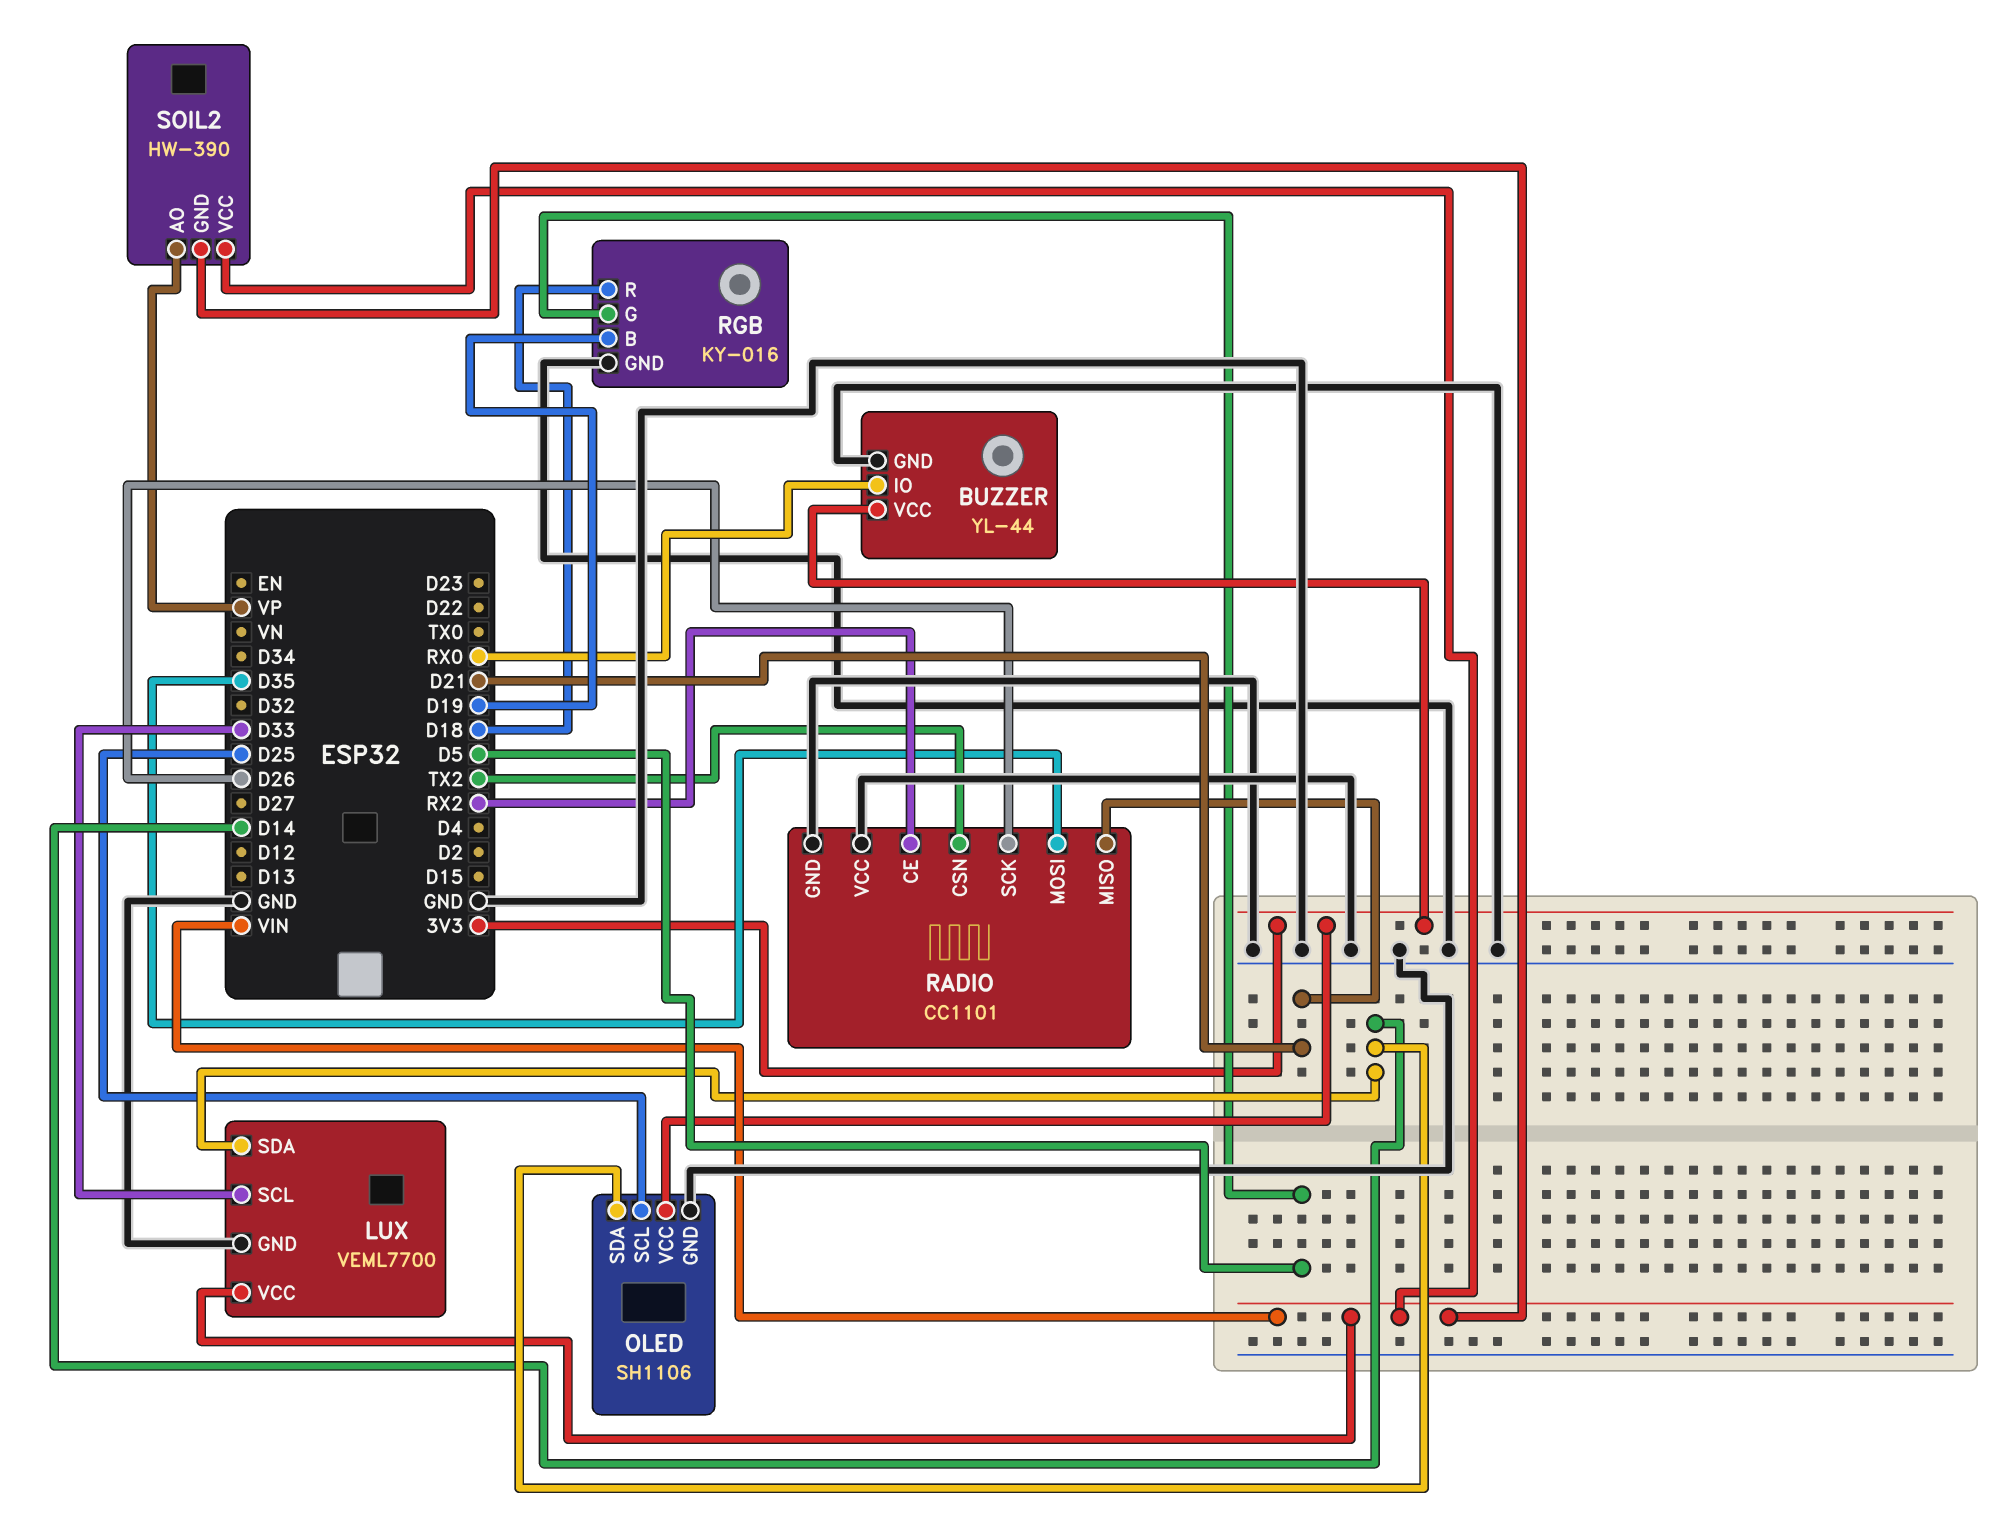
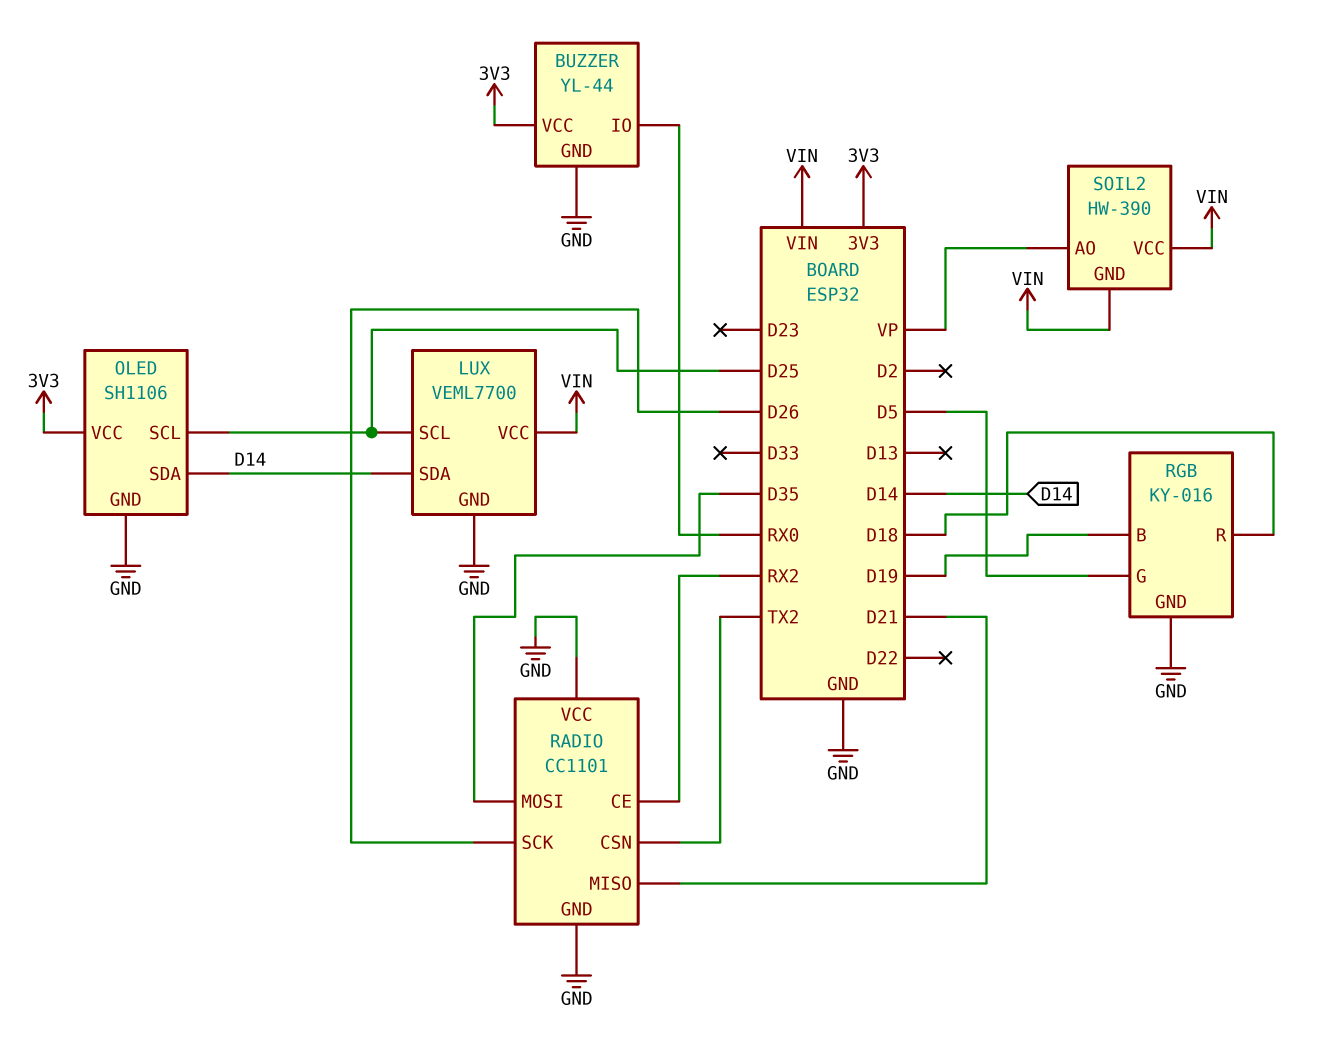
LUX pin SCL: D33 -> D25

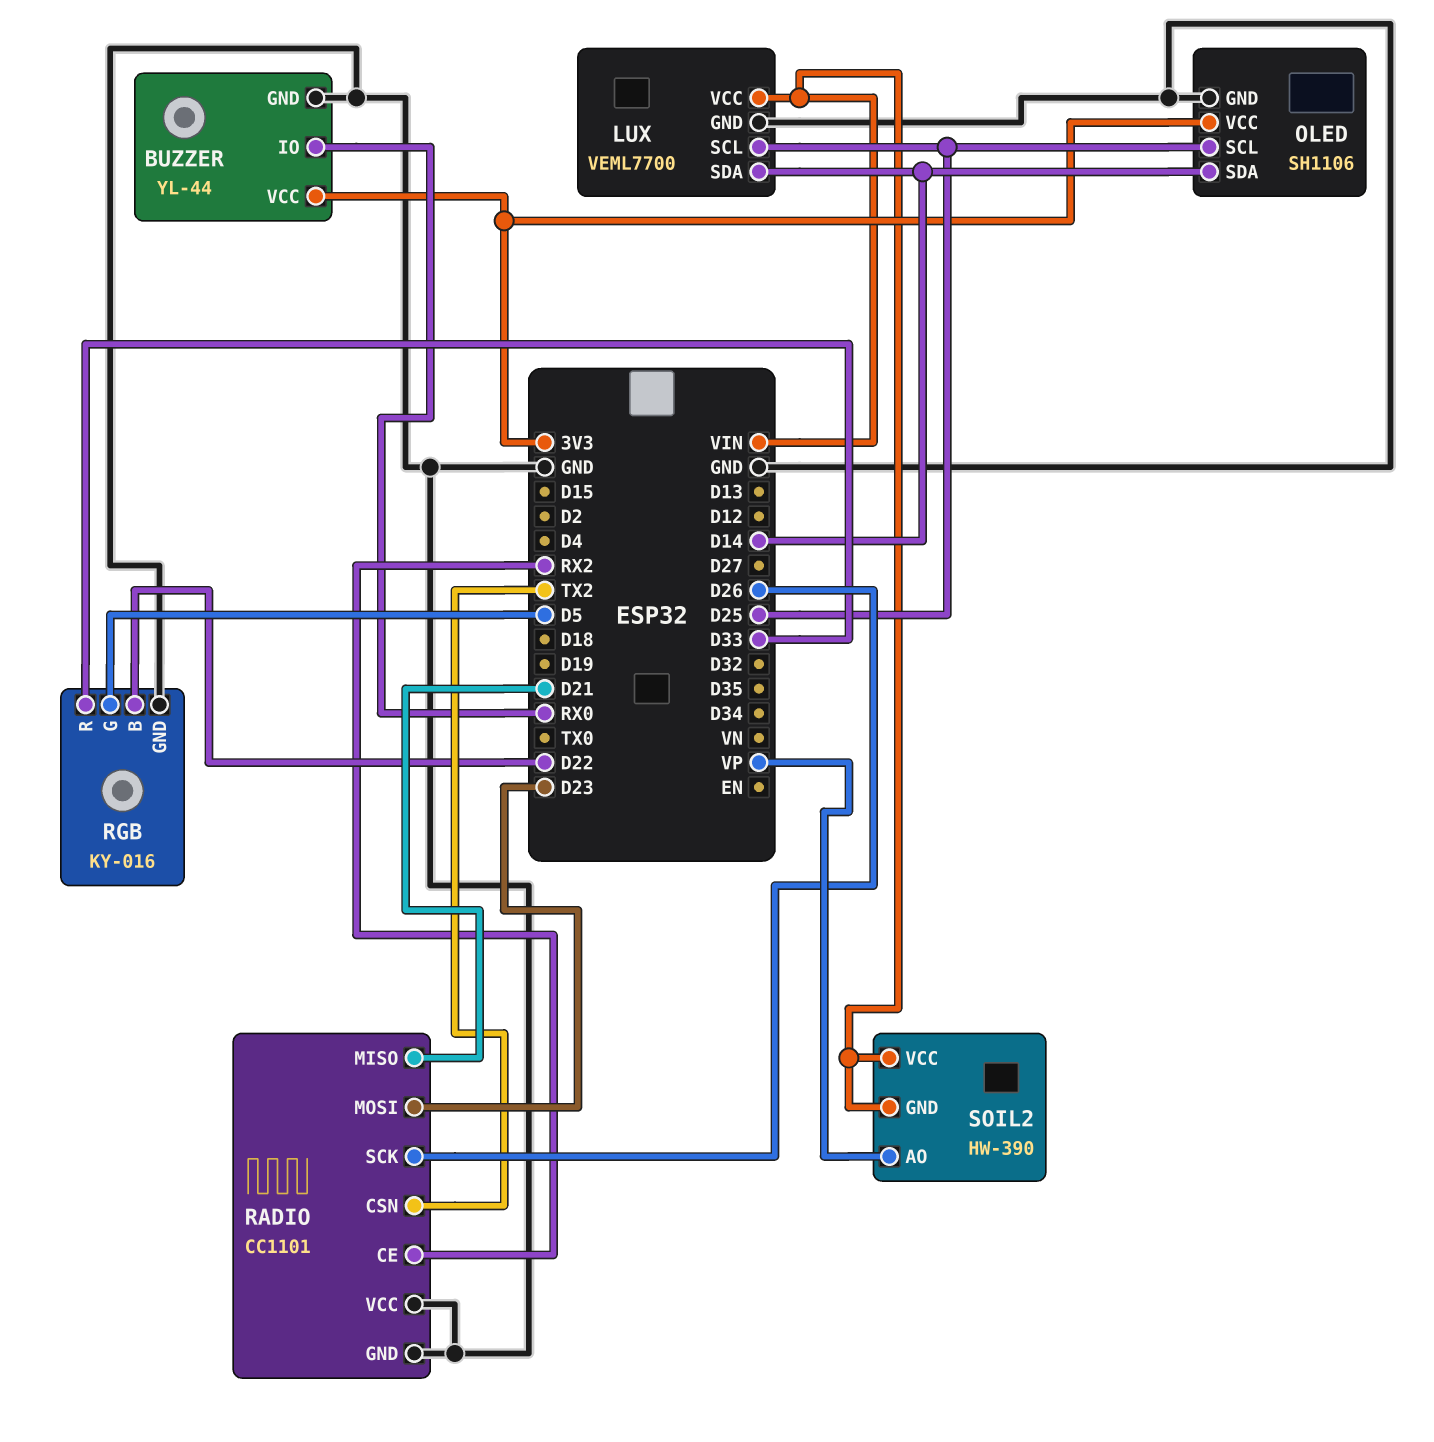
RADIO pin MOSI: D35 -> D23
RGB pin B: D19 -> D22
RGB pin R: D18 -> D33

